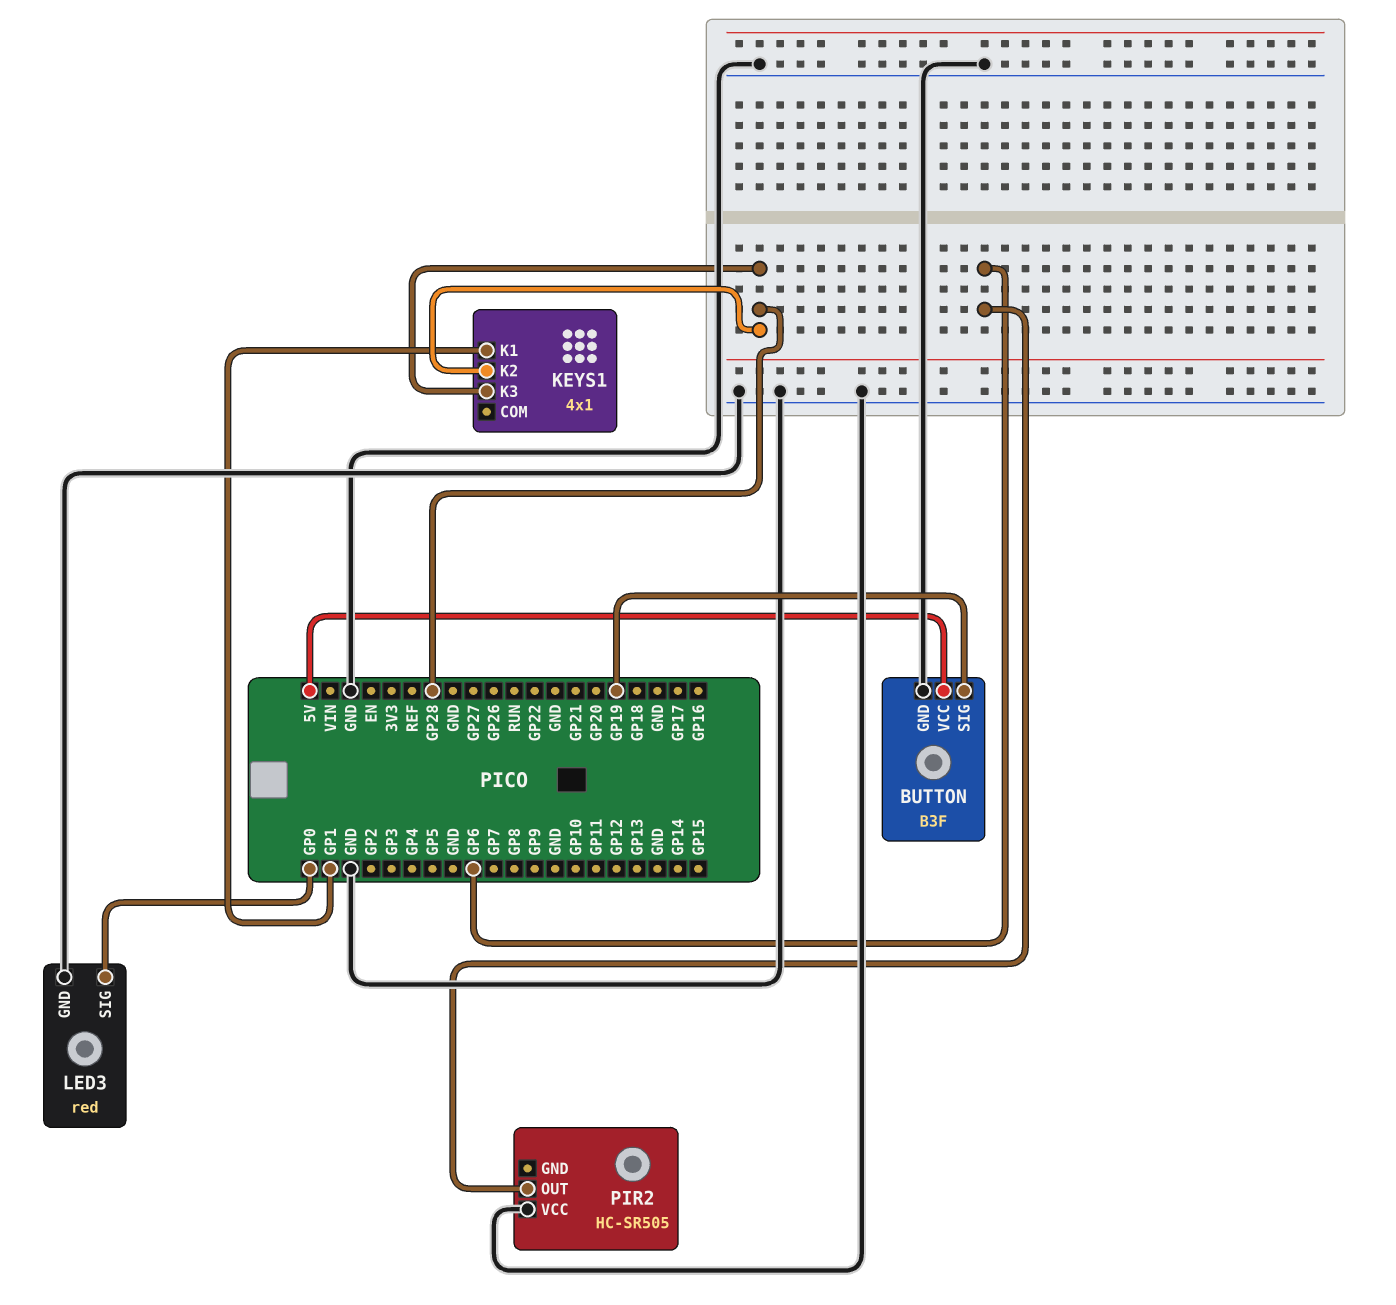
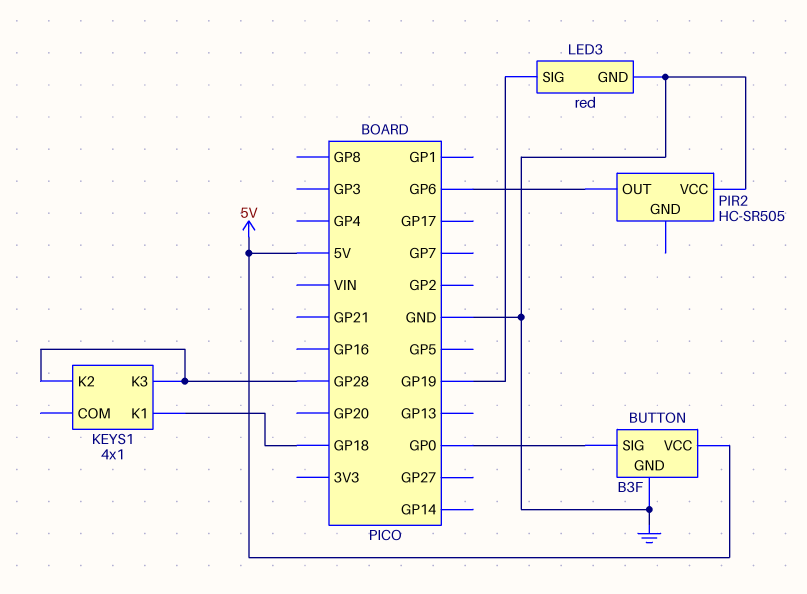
BUTTON pin SIG: GP19 -> GP0
KEYS1 pin K1: GP1 -> GP18
LED3 pin SIG: GP0 -> GP19

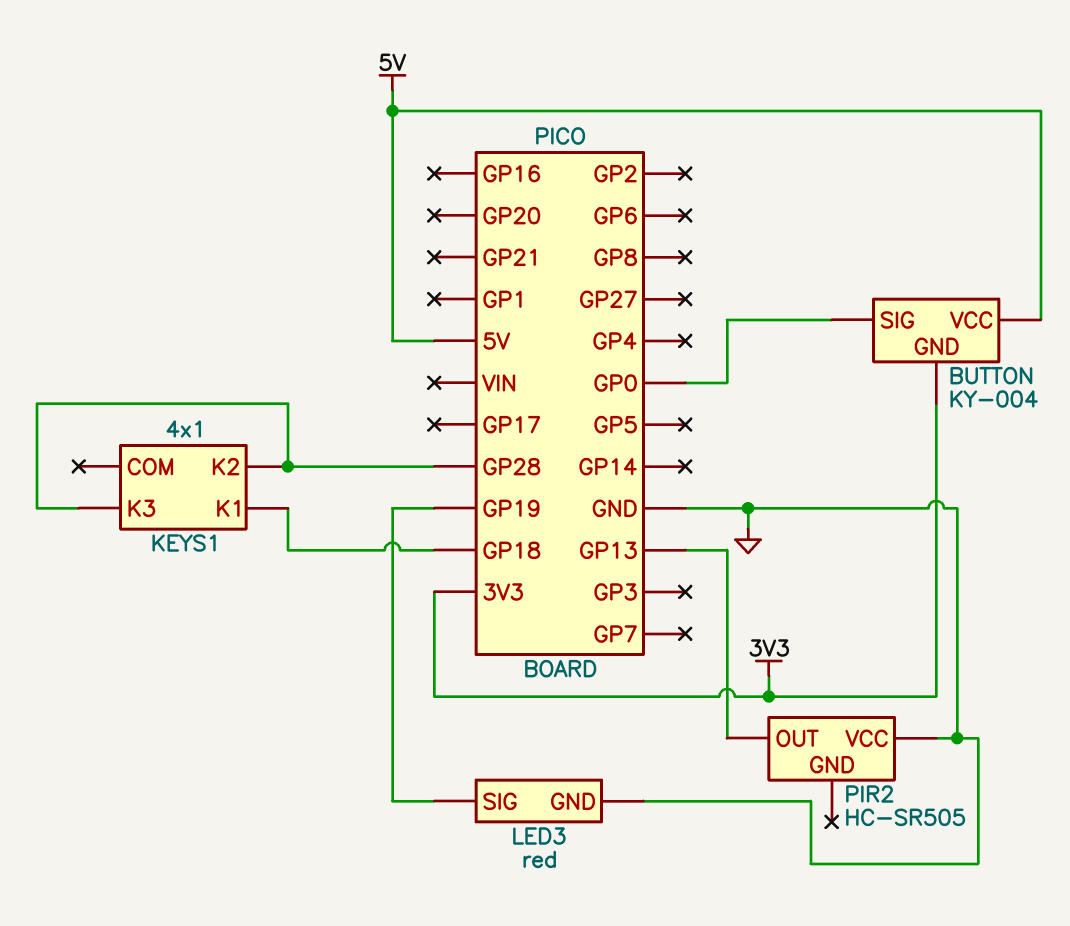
BUTTON: B3F -> KY-004
BUTTON pin GND: GND -> 3V3
PIR2 pin OUT: GP6 -> GP13

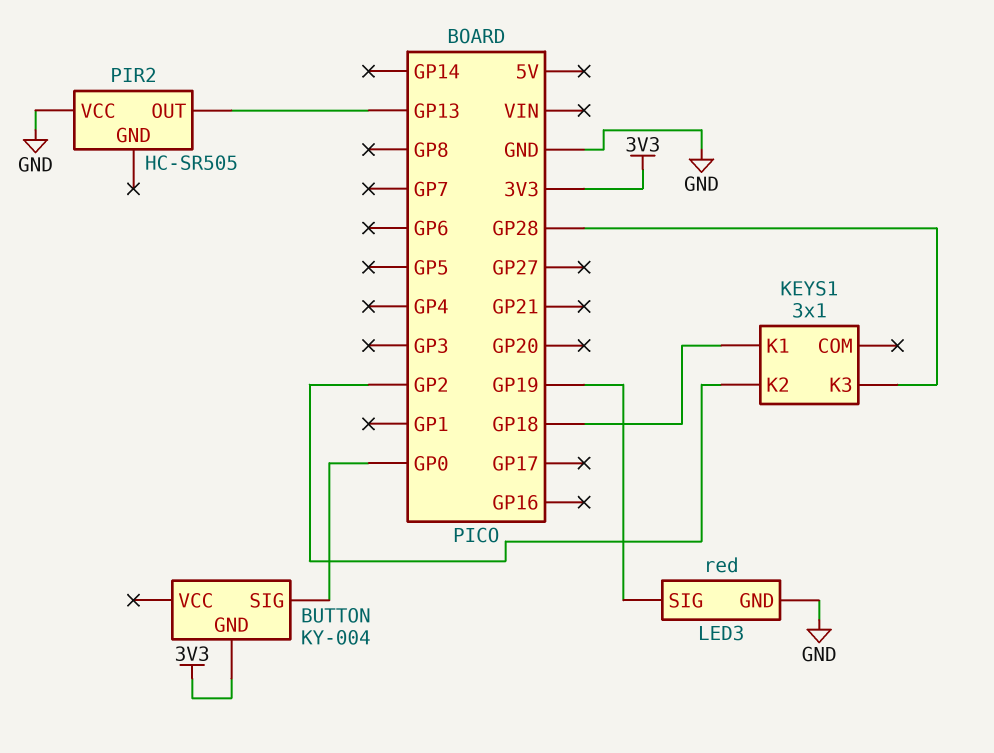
BUTTON pin VCC: 5V -> none
KEYS1: 4x1 -> 3x1
KEYS1 pin K2: GP28 -> GP2

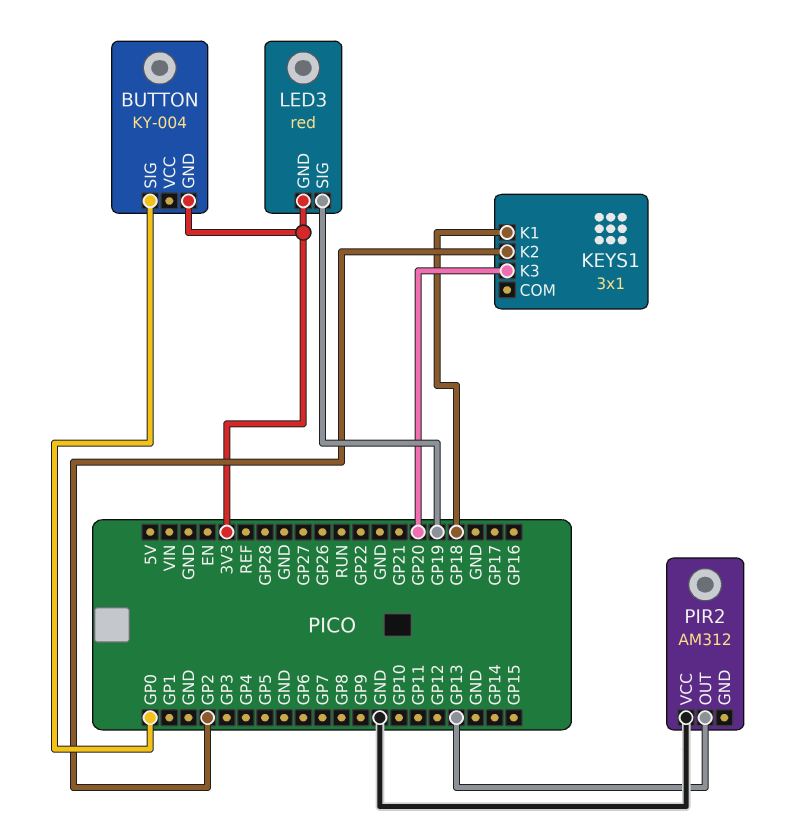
KEYS1 pin K3: GP28 -> GP20
LED3 pin GND: GND -> 3V3
PIR2: HC-SR505 -> AM312

